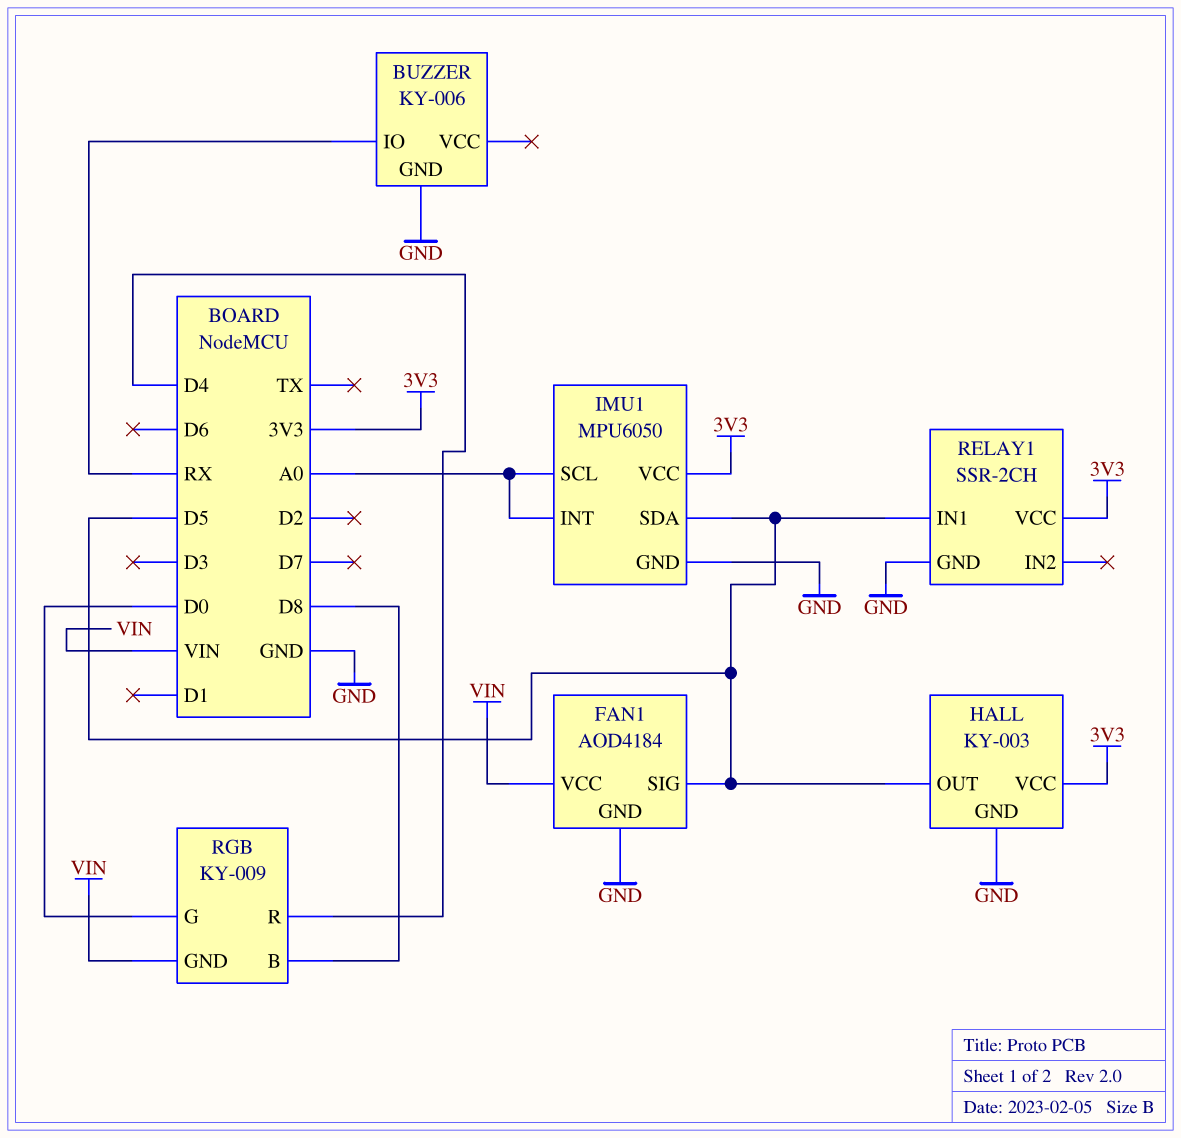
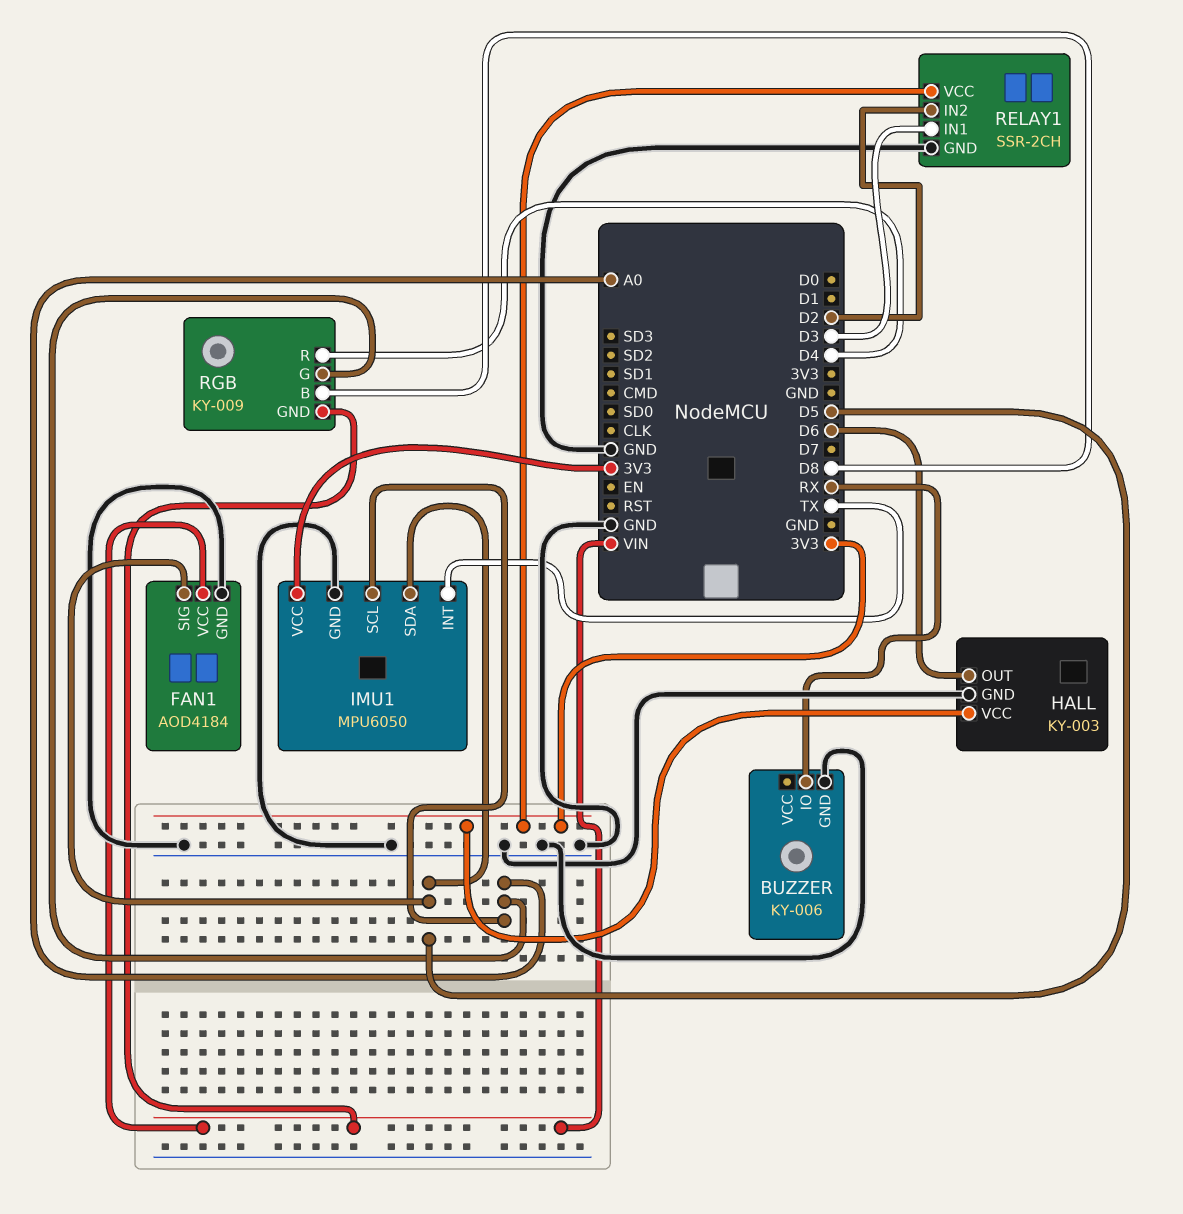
HALL pin OUT: D5 -> D6
IMU1 pin INT: A0 -> TX
RELAY1 pin IN1: D5 -> D3
RELAY1 pin IN2: none -> D2
RGB pin G: D0 -> A0

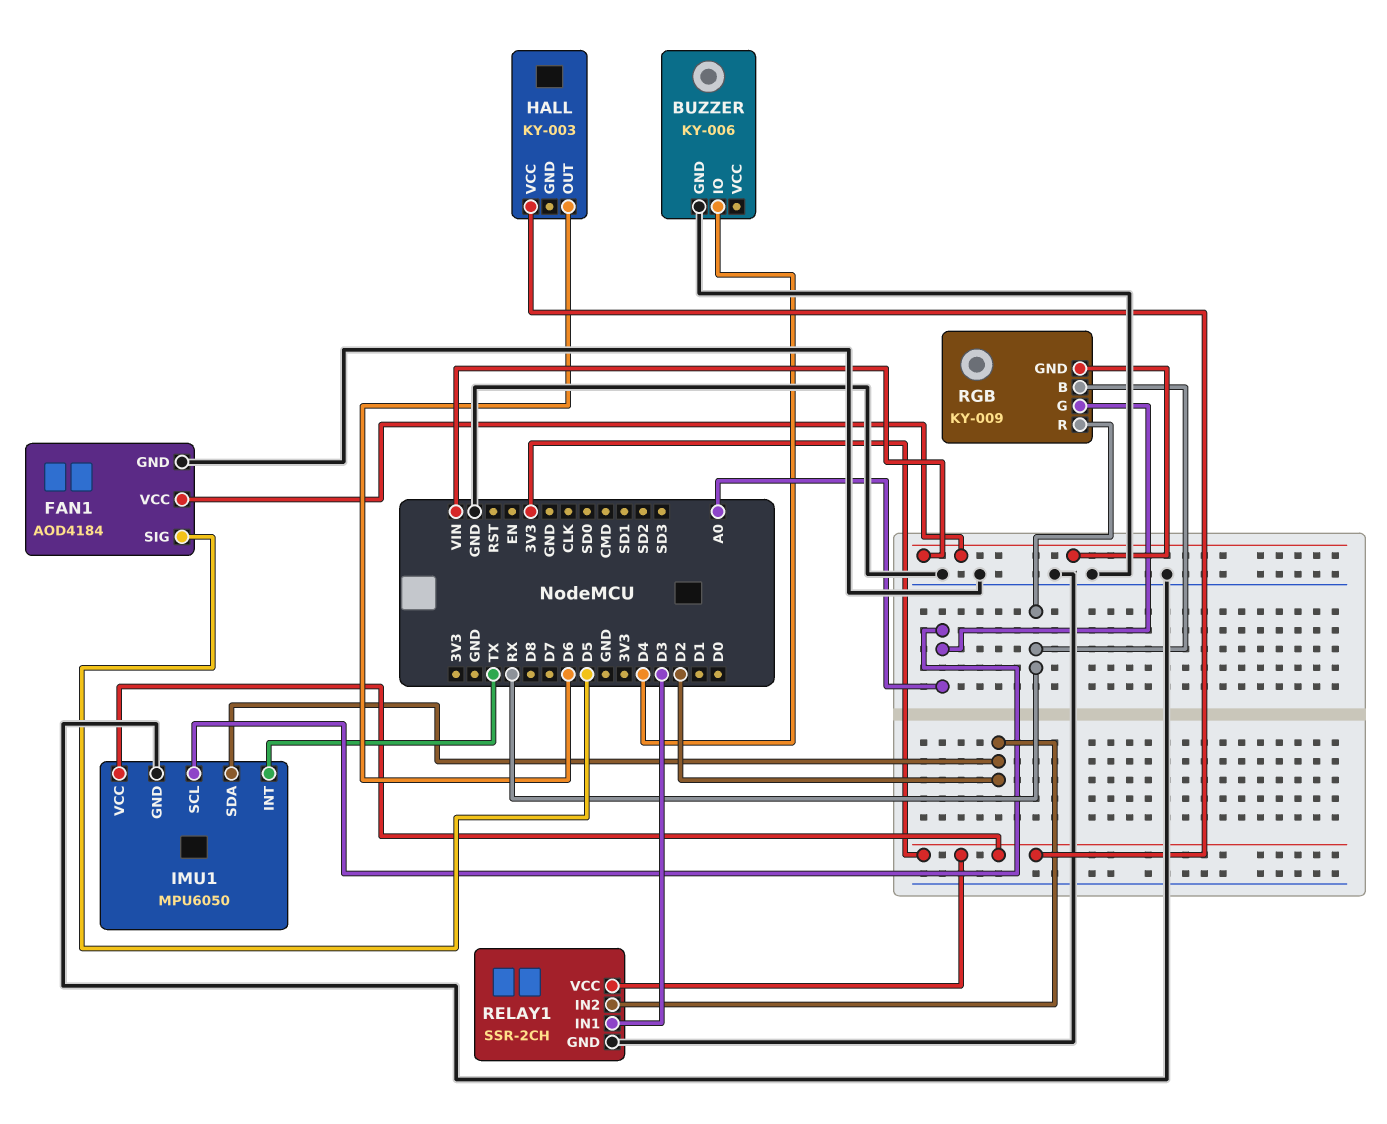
BUZZER pin IO: RX -> D4
HALL pin GND: GND -> none
IMU1 pin SDA: D5 -> D2
RGB pin B: D8 -> RX
RGB pin R: D4 -> RX

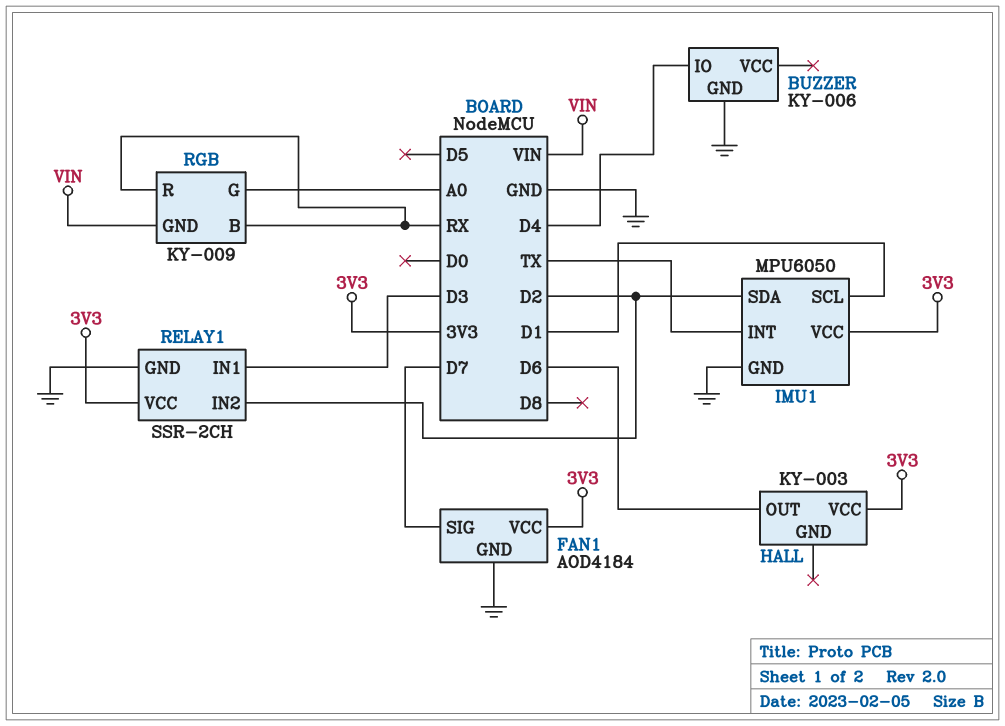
FAN1 pin SIG: D5 -> D7
FAN1 pin VCC: VIN -> 3V3
IMU1 pin SCL: A0 -> D1

